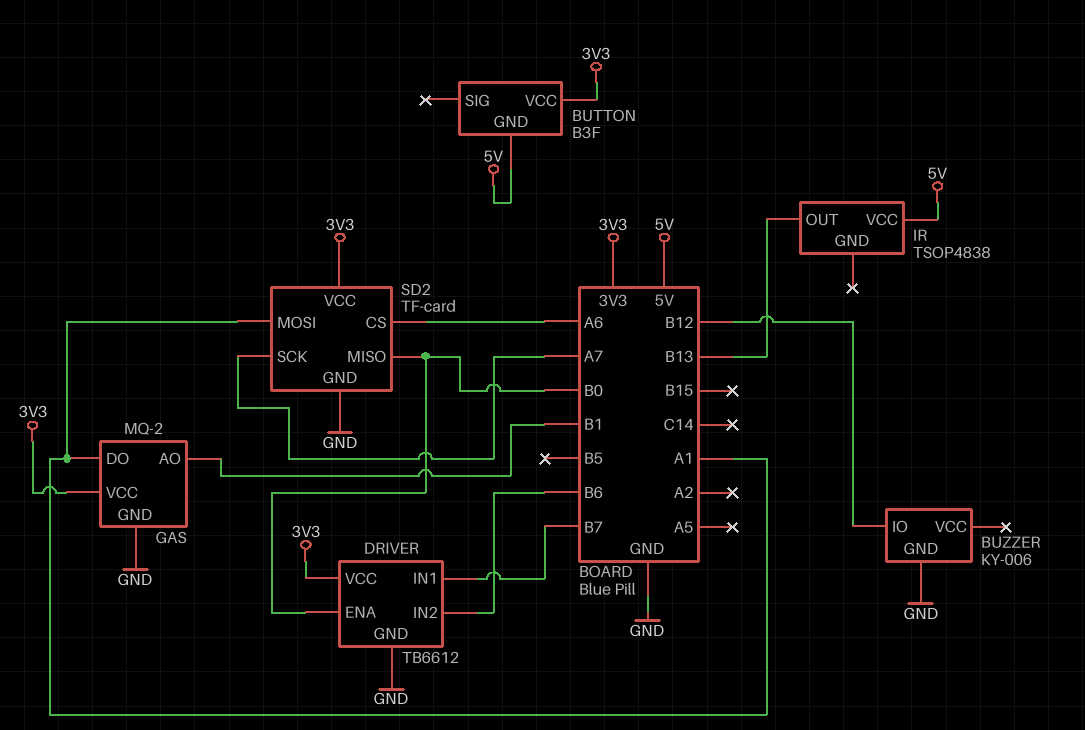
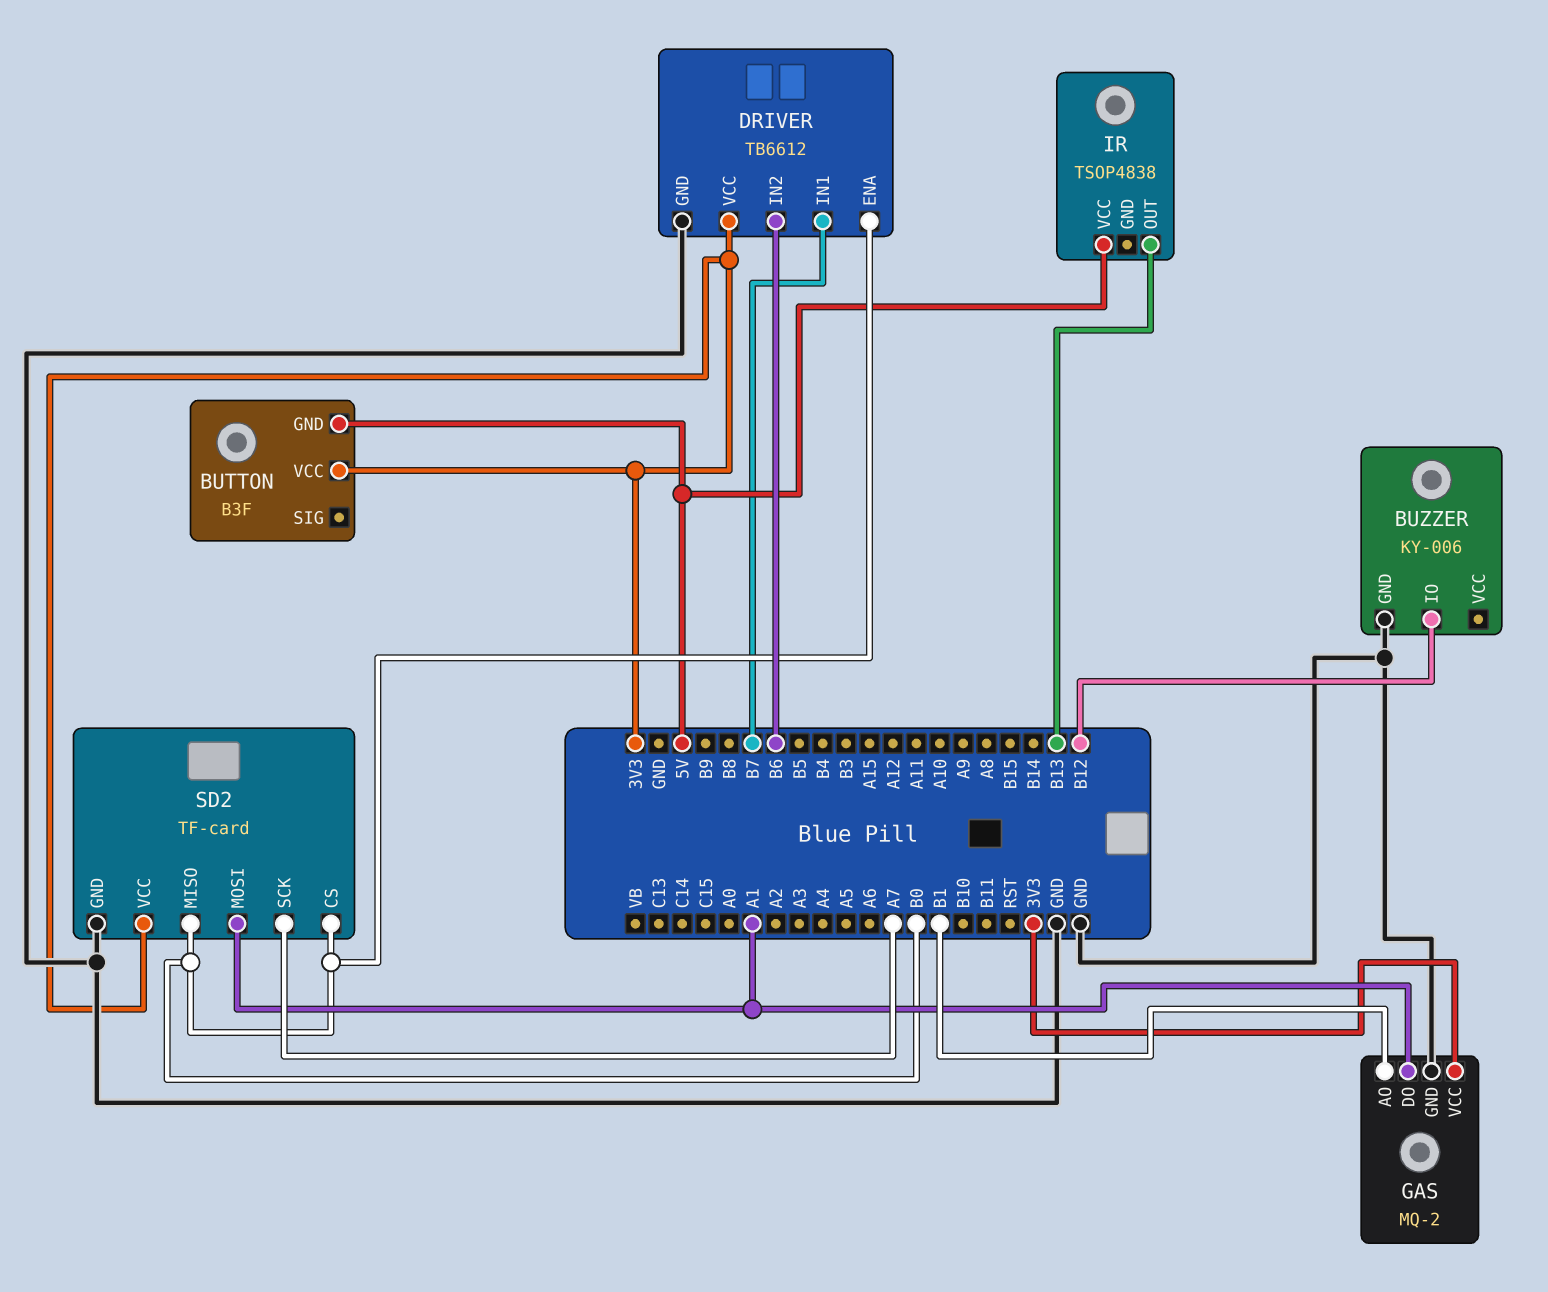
SD2 pin CS: A6 -> B0

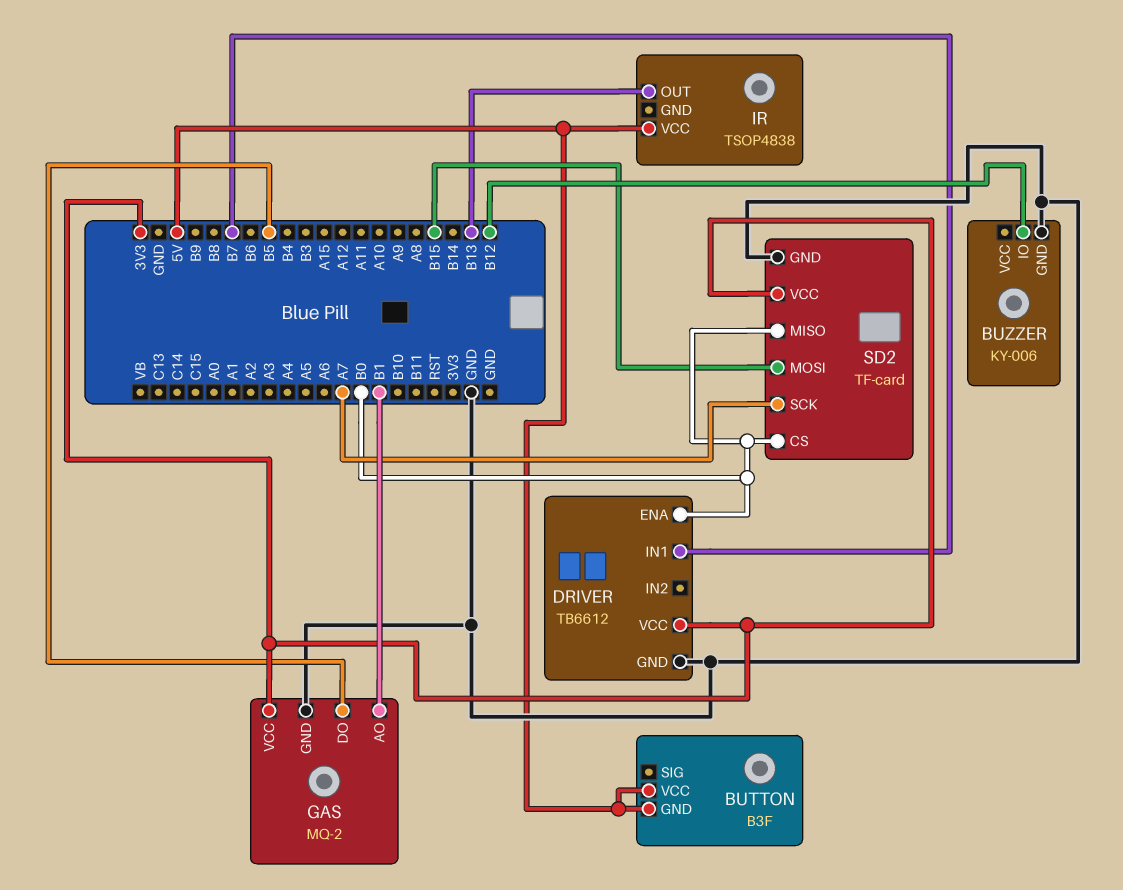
BUTTON pin VCC: 3V3 -> 5V
DRIVER pin IN2: B6 -> none
GAS pin DO: A1 -> B5
SD2 pin MOSI: A1 -> B15

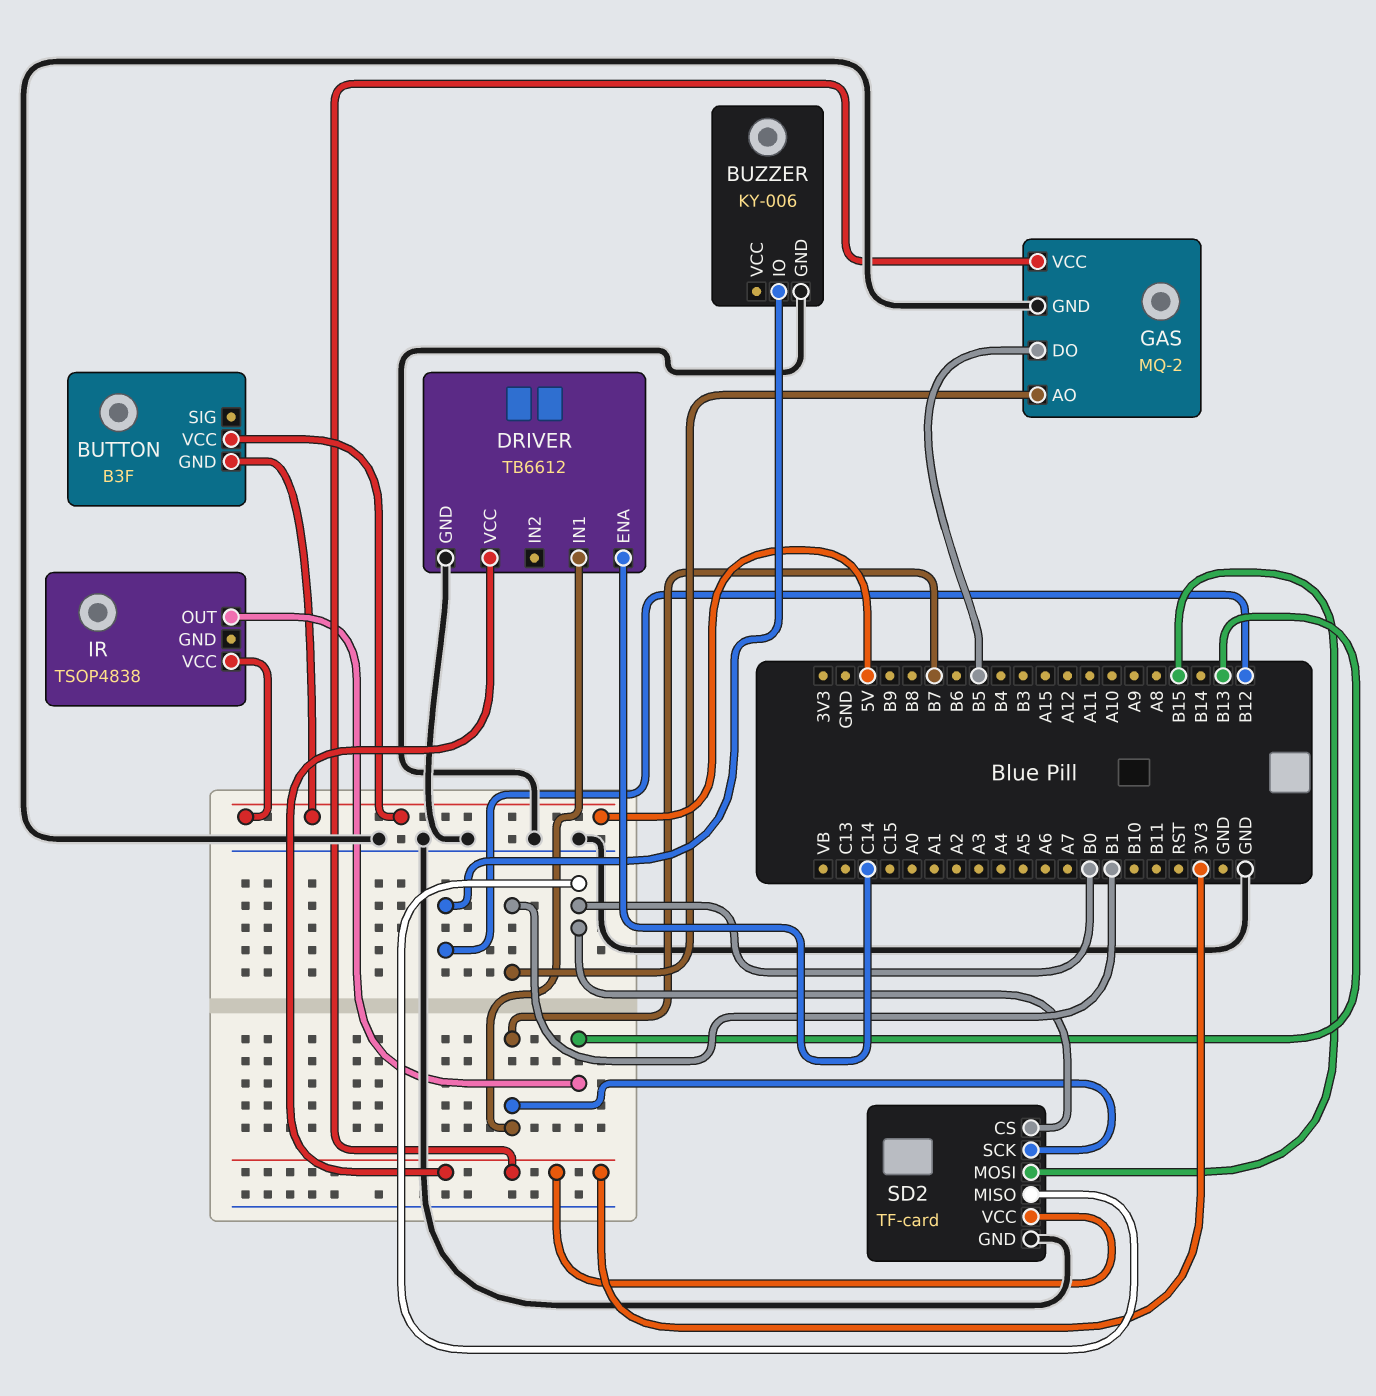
DRIVER pin ENA: B0 -> C14
SD2 pin SCK: A7 -> B7

